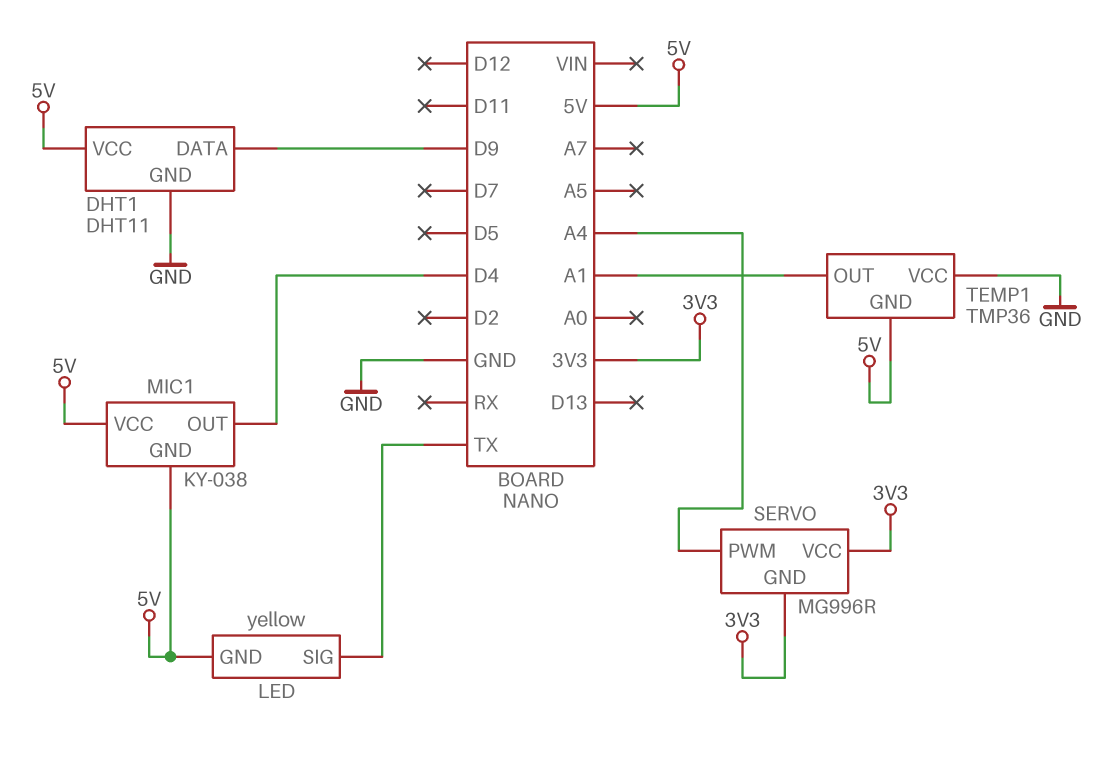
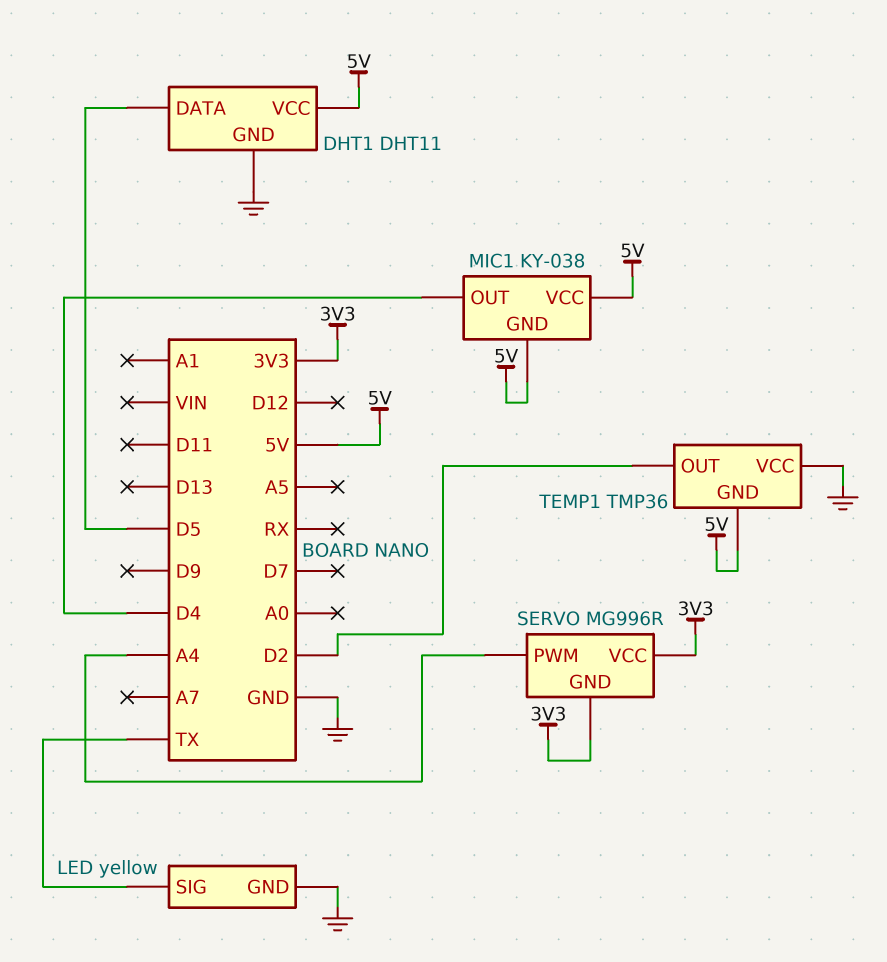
DHT1 pin DATA: D9 -> D5
LED pin GND: 5V -> GND
TEMP1 pin OUT: A1 -> D2

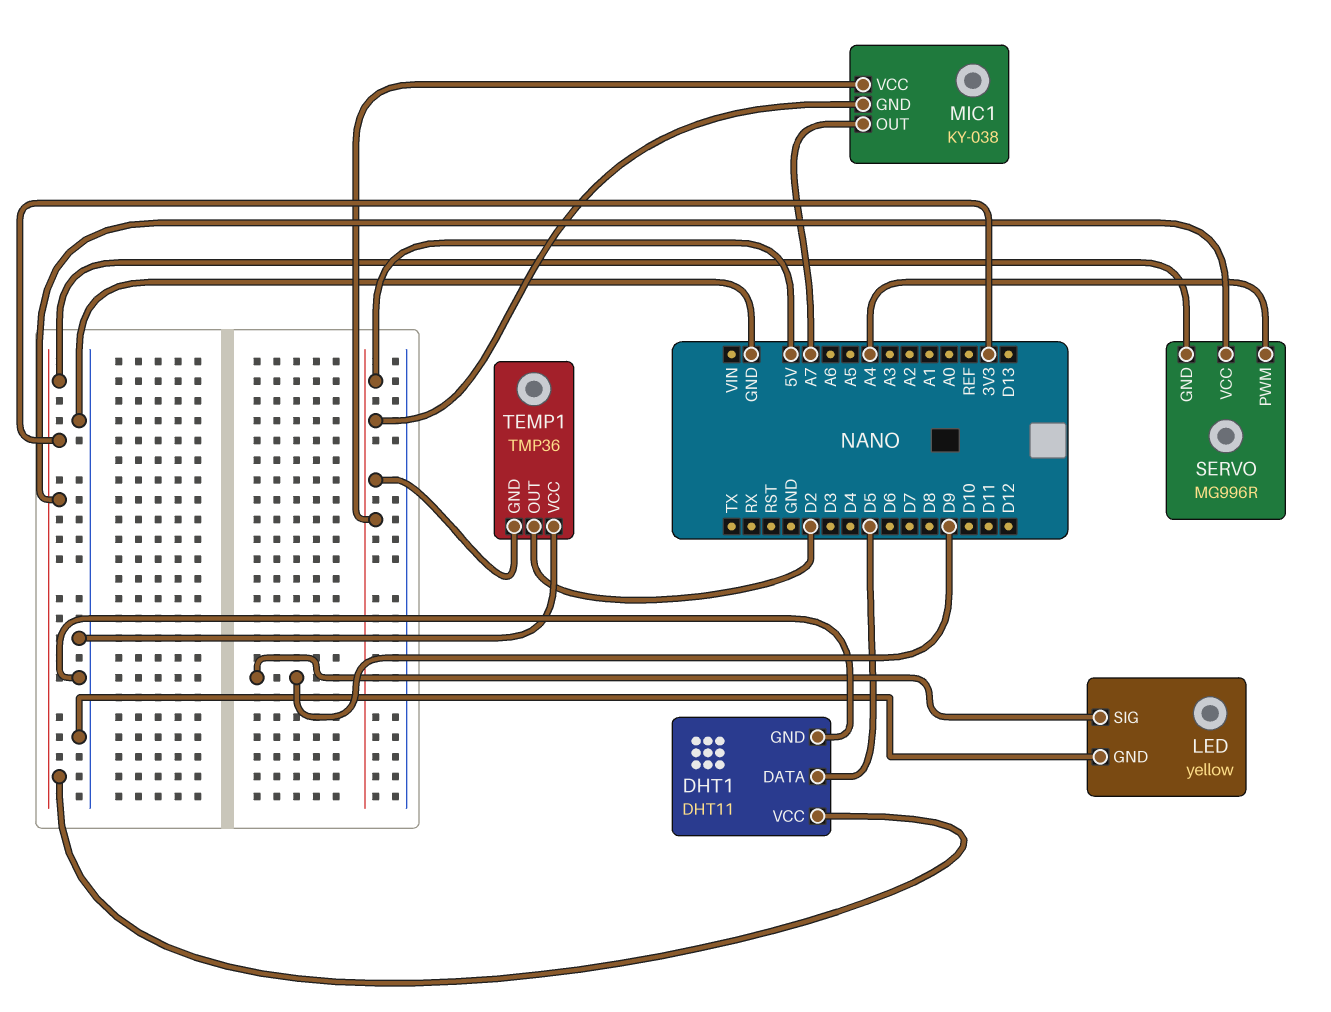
DHT1 pin VCC: 5V -> 3V3
LED pin SIG: TX -> D9
MIC1 pin OUT: D4 -> A7

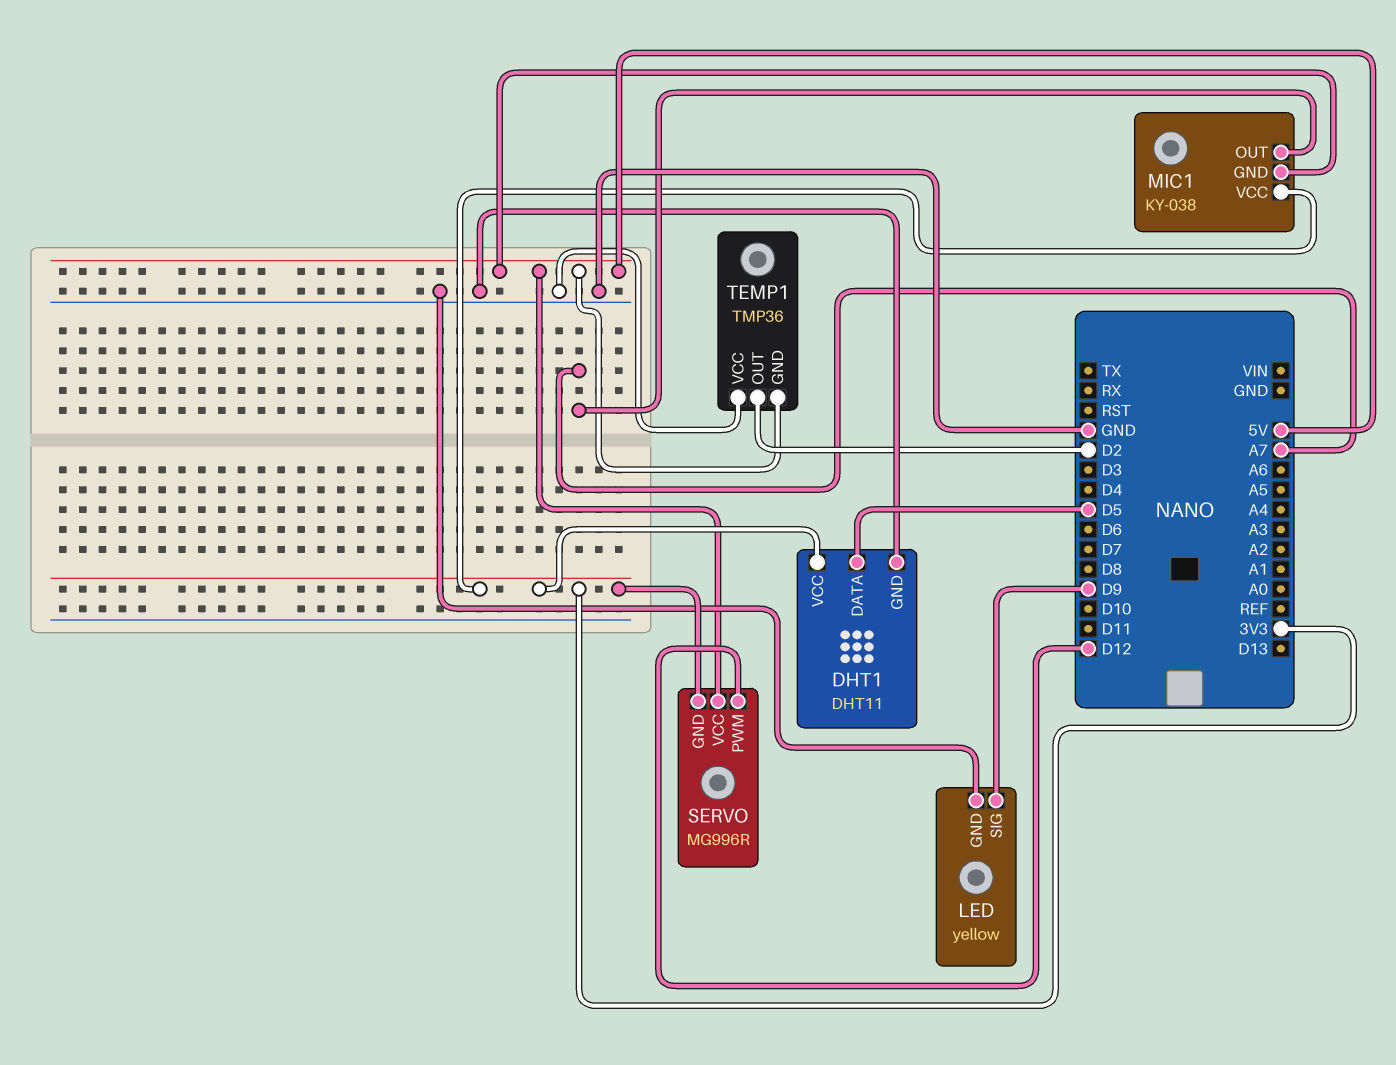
MIC1 pin VCC: 5V -> 3V3
SERVO pin PWM: A4 -> D12
SERVO pin VCC: 3V3 -> 5V

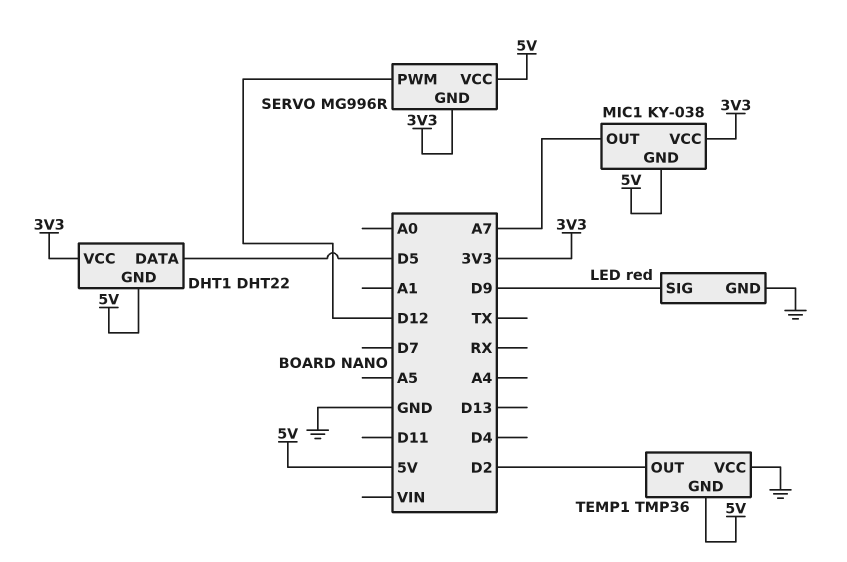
DHT1: DHT11 -> DHT22
DHT1 pin GND: GND -> 5V
LED: yellow -> red

